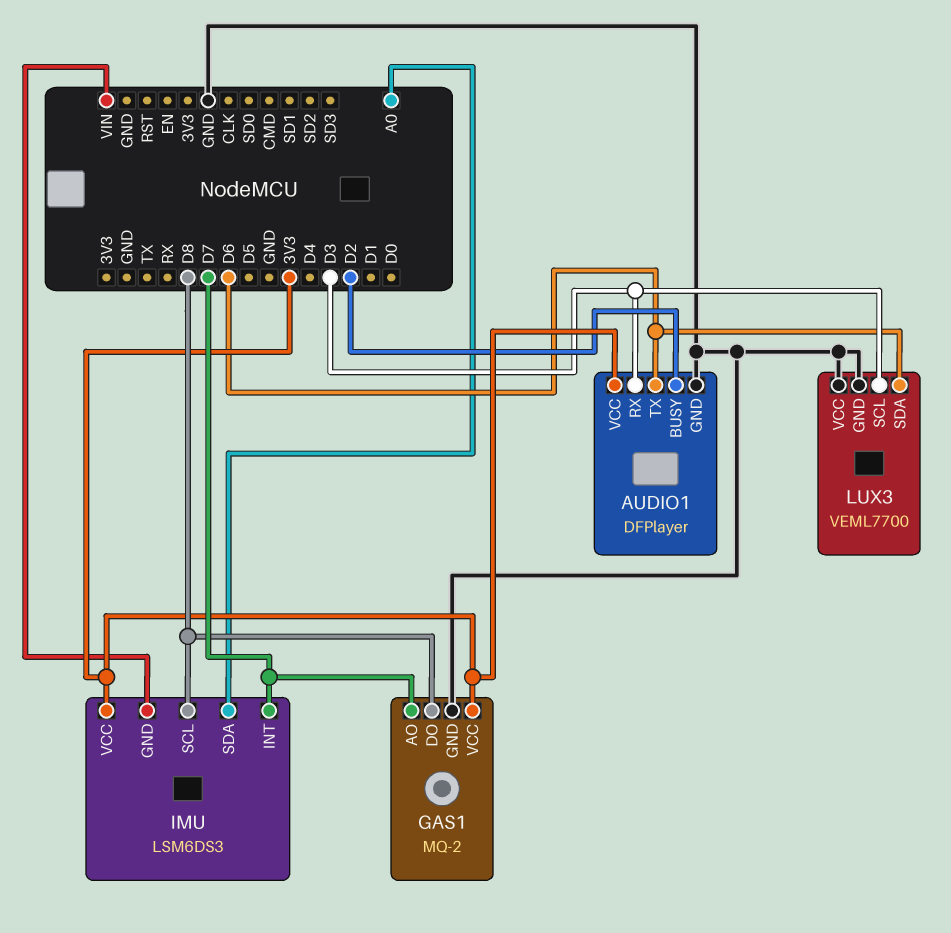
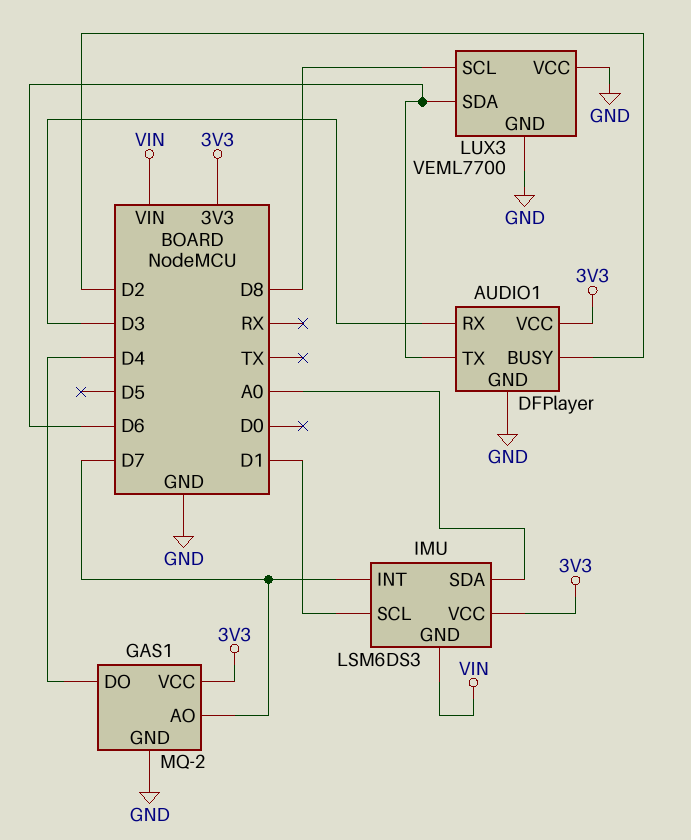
GAS1 pin DO: D8 -> D4
IMU pin SCL: D8 -> D1
LUX3 pin SCL: D3 -> D8

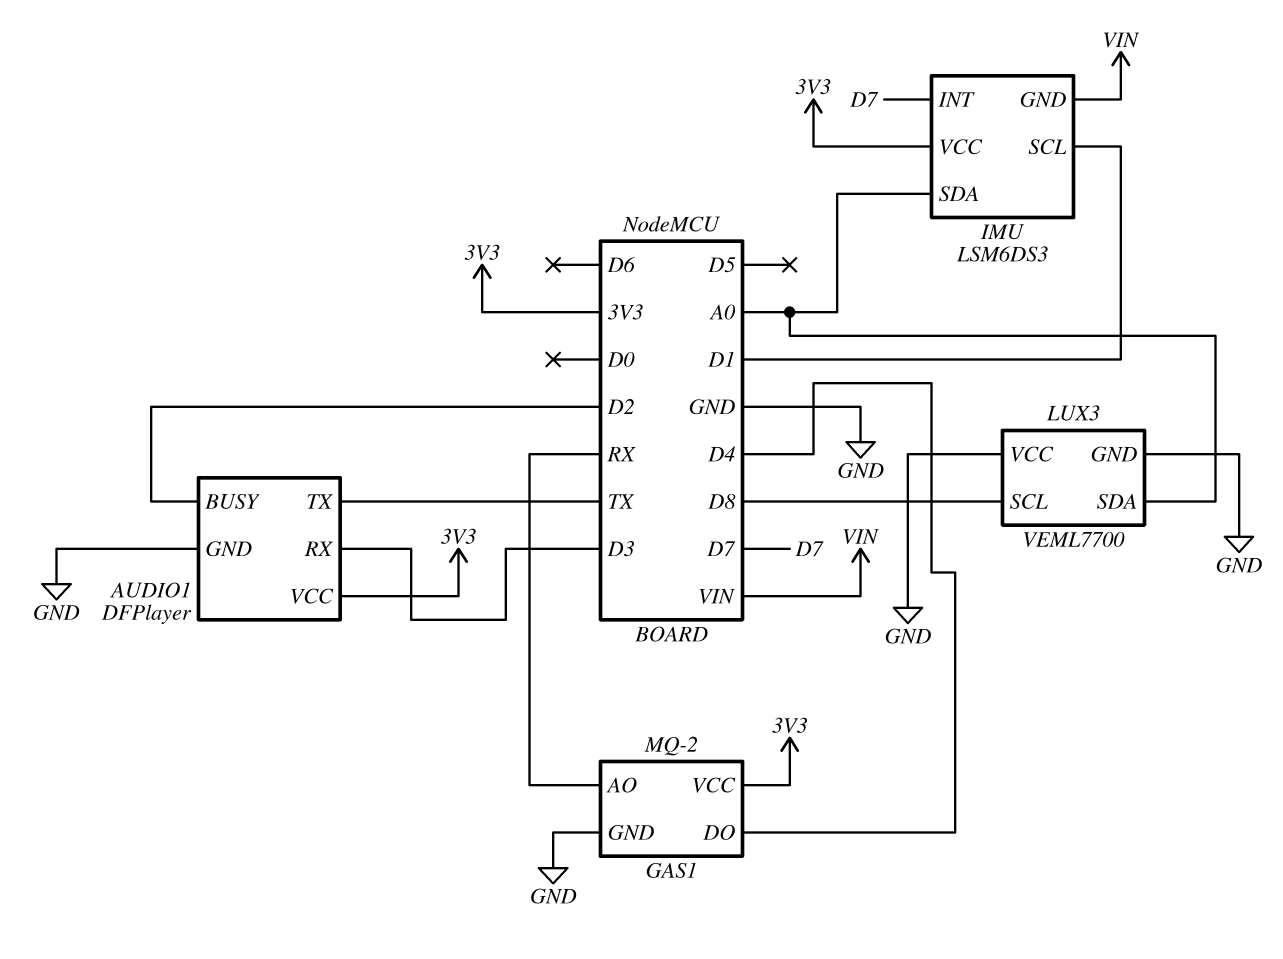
AUDIO1 pin TX: D6 -> TX
GAS1 pin AO: D7 -> RX
LUX3 pin SDA: D6 -> A0

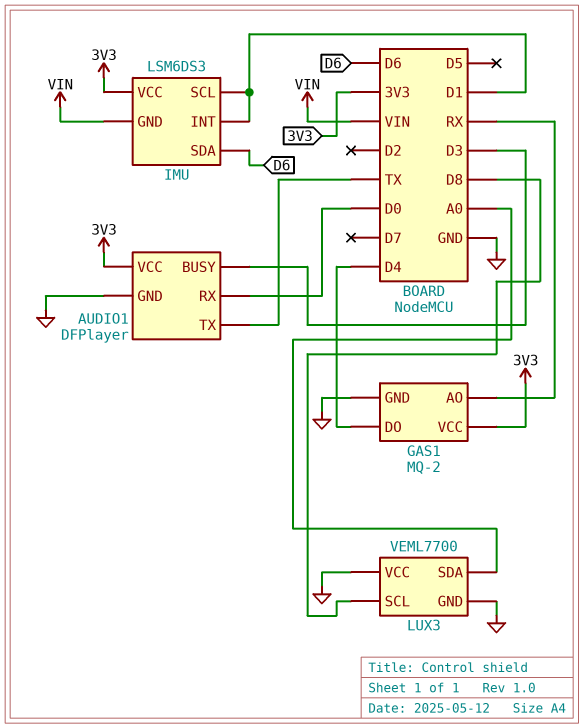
AUDIO1 pin BUSY: D2 -> D3
AUDIO1 pin RX: D3 -> D0
IMU pin INT: D7 -> D1
IMU pin SDA: A0 -> D6

